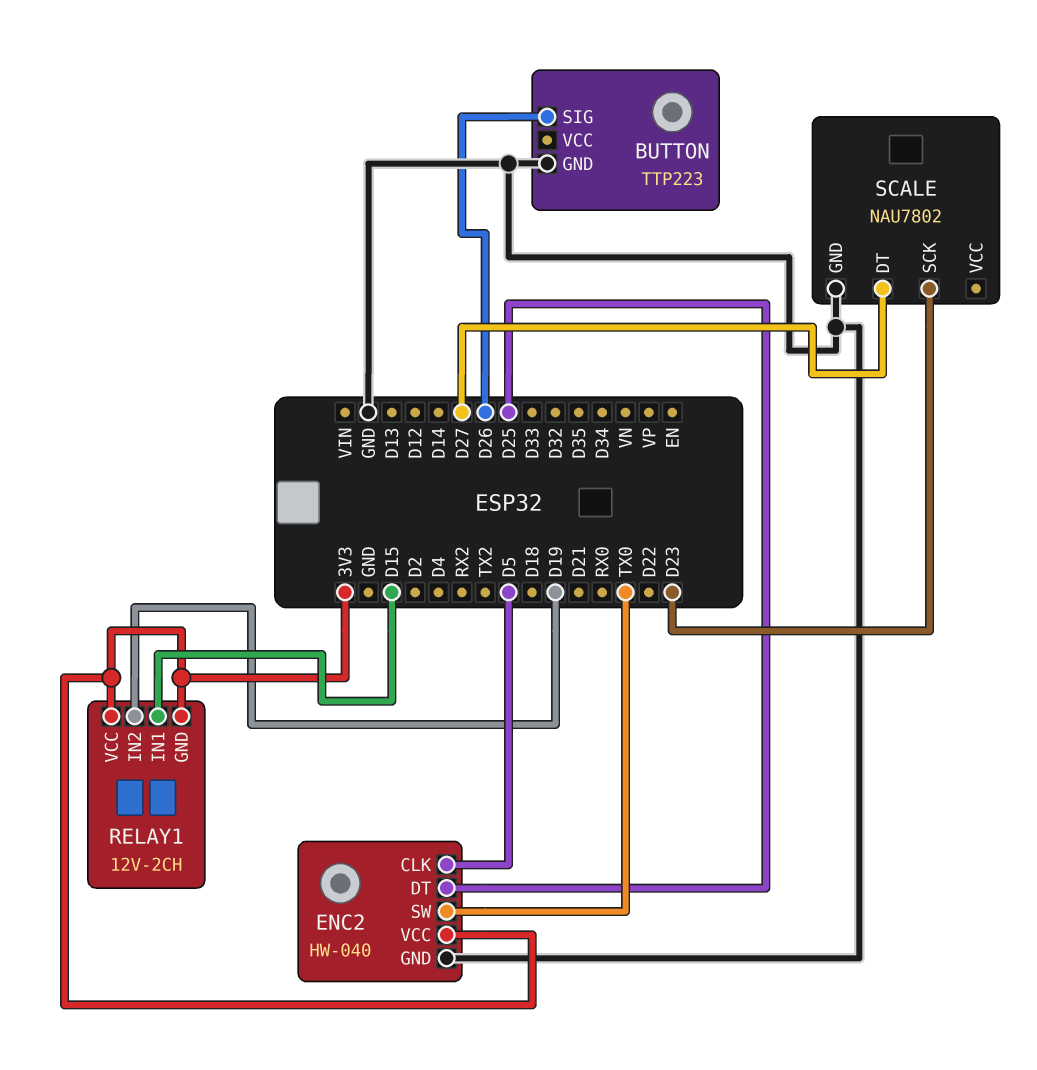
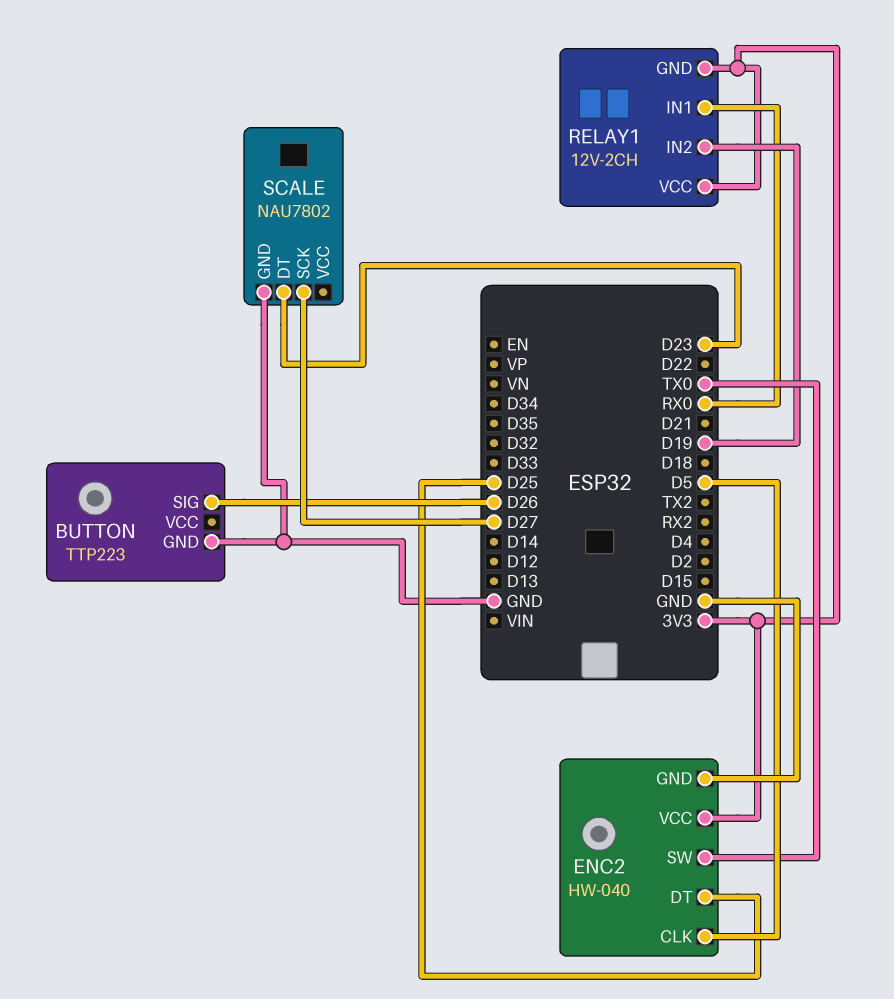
RELAY1 pin IN1: D15 -> RX0
SCALE pin DT: D27 -> D23
SCALE pin SCK: D23 -> D27

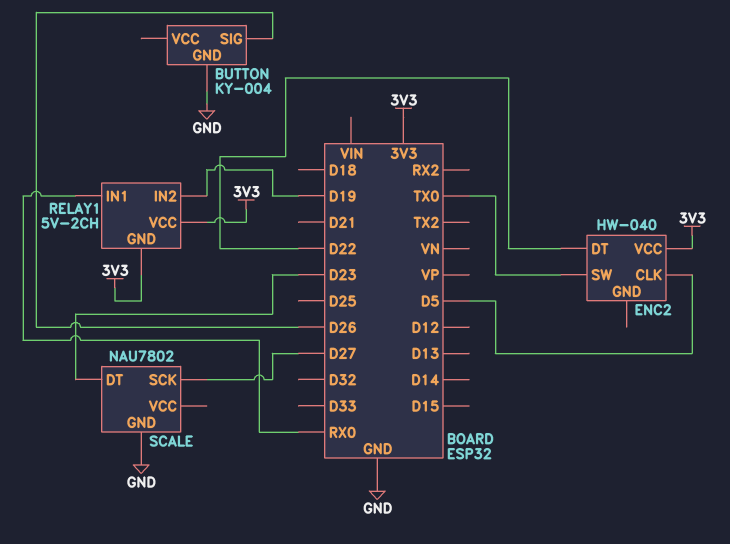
BUTTON: TTP223 -> KY-004
ENC2 pin DT: D25 -> D22
ENC2 pin GND: GND -> none
RELAY1: 12V-2CH -> 5V-2CH

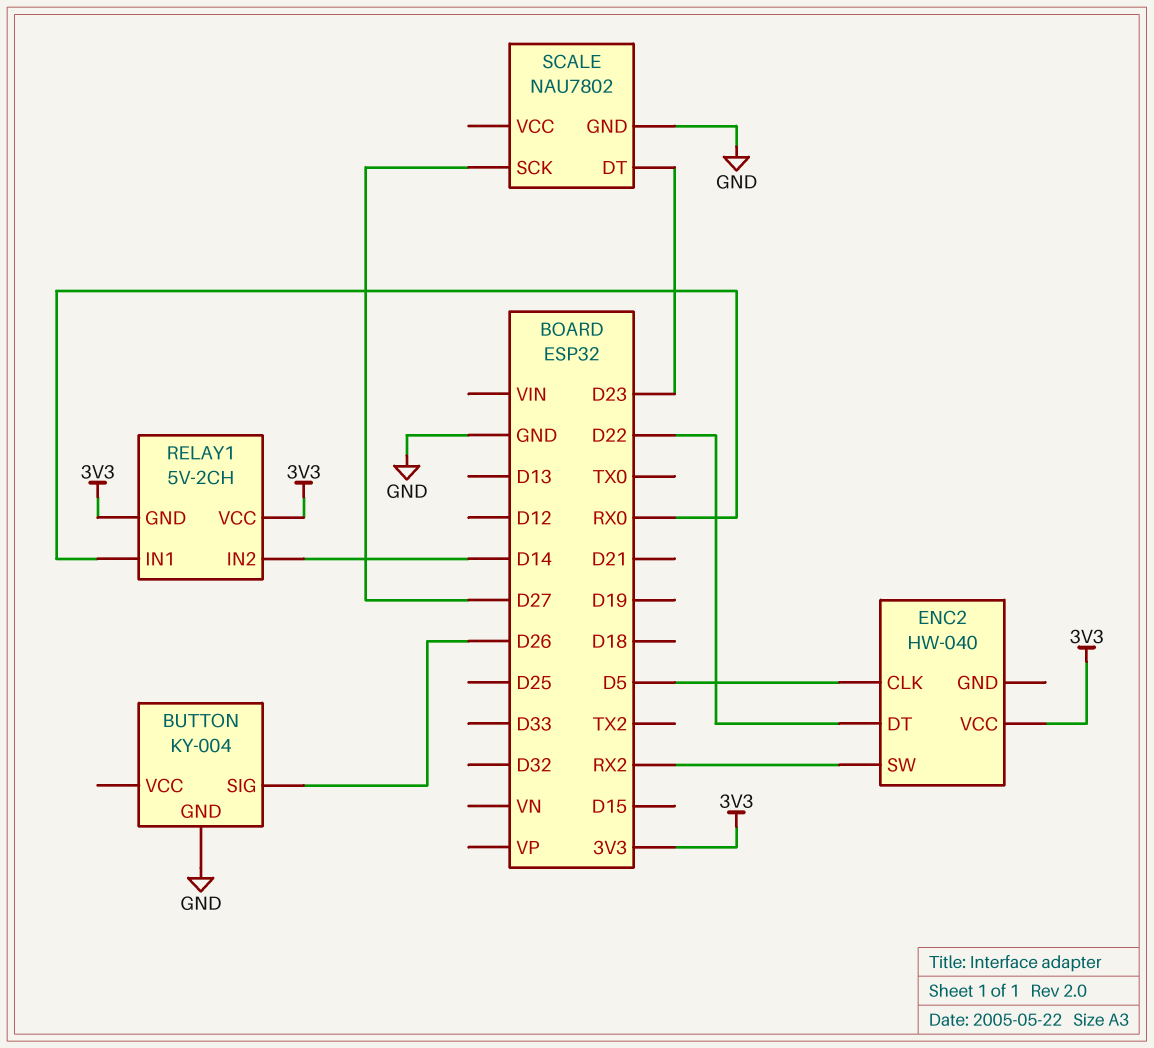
ENC2 pin SW: TX0 -> RX2
RELAY1 pin IN2: D19 -> D14

